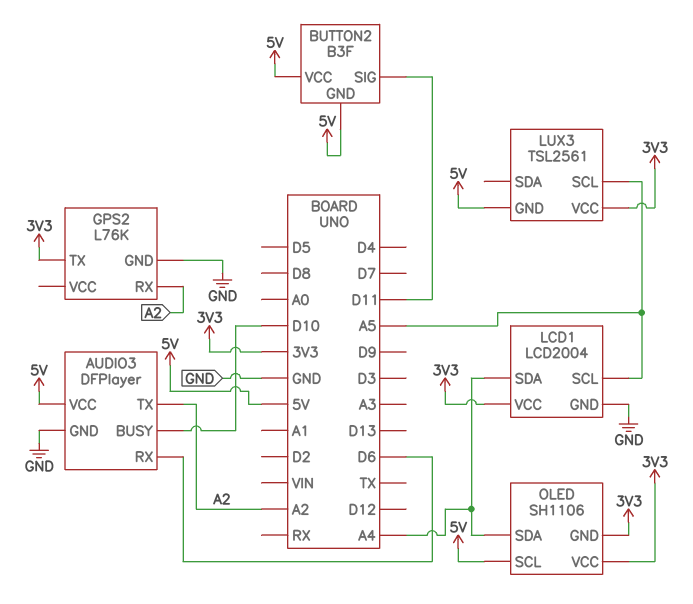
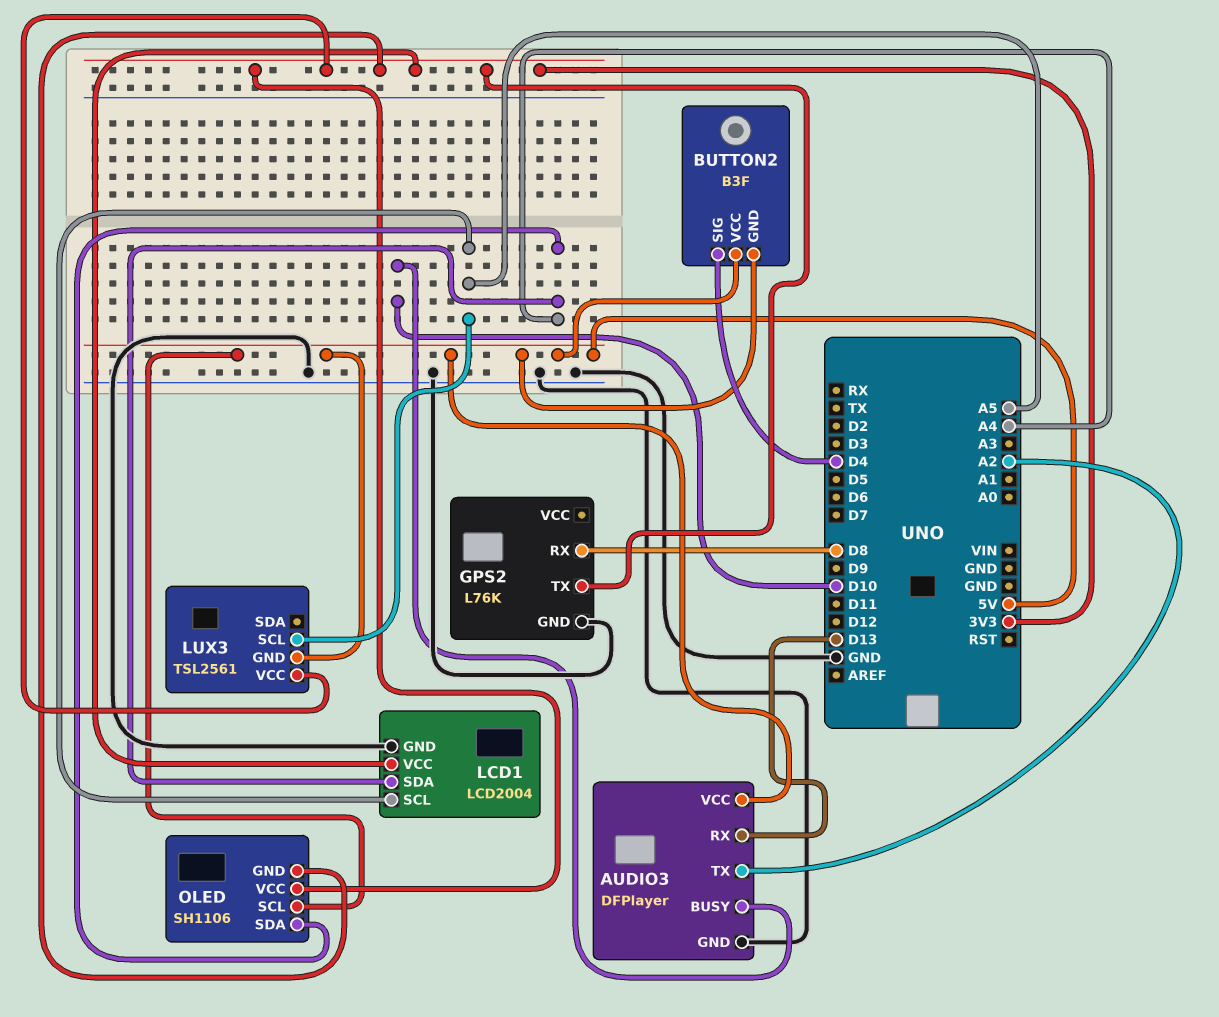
AUDIO3 pin RX: D6 -> D13
BUTTON2 pin SIG: D11 -> D4
GPS2 pin RX: A2 -> D8

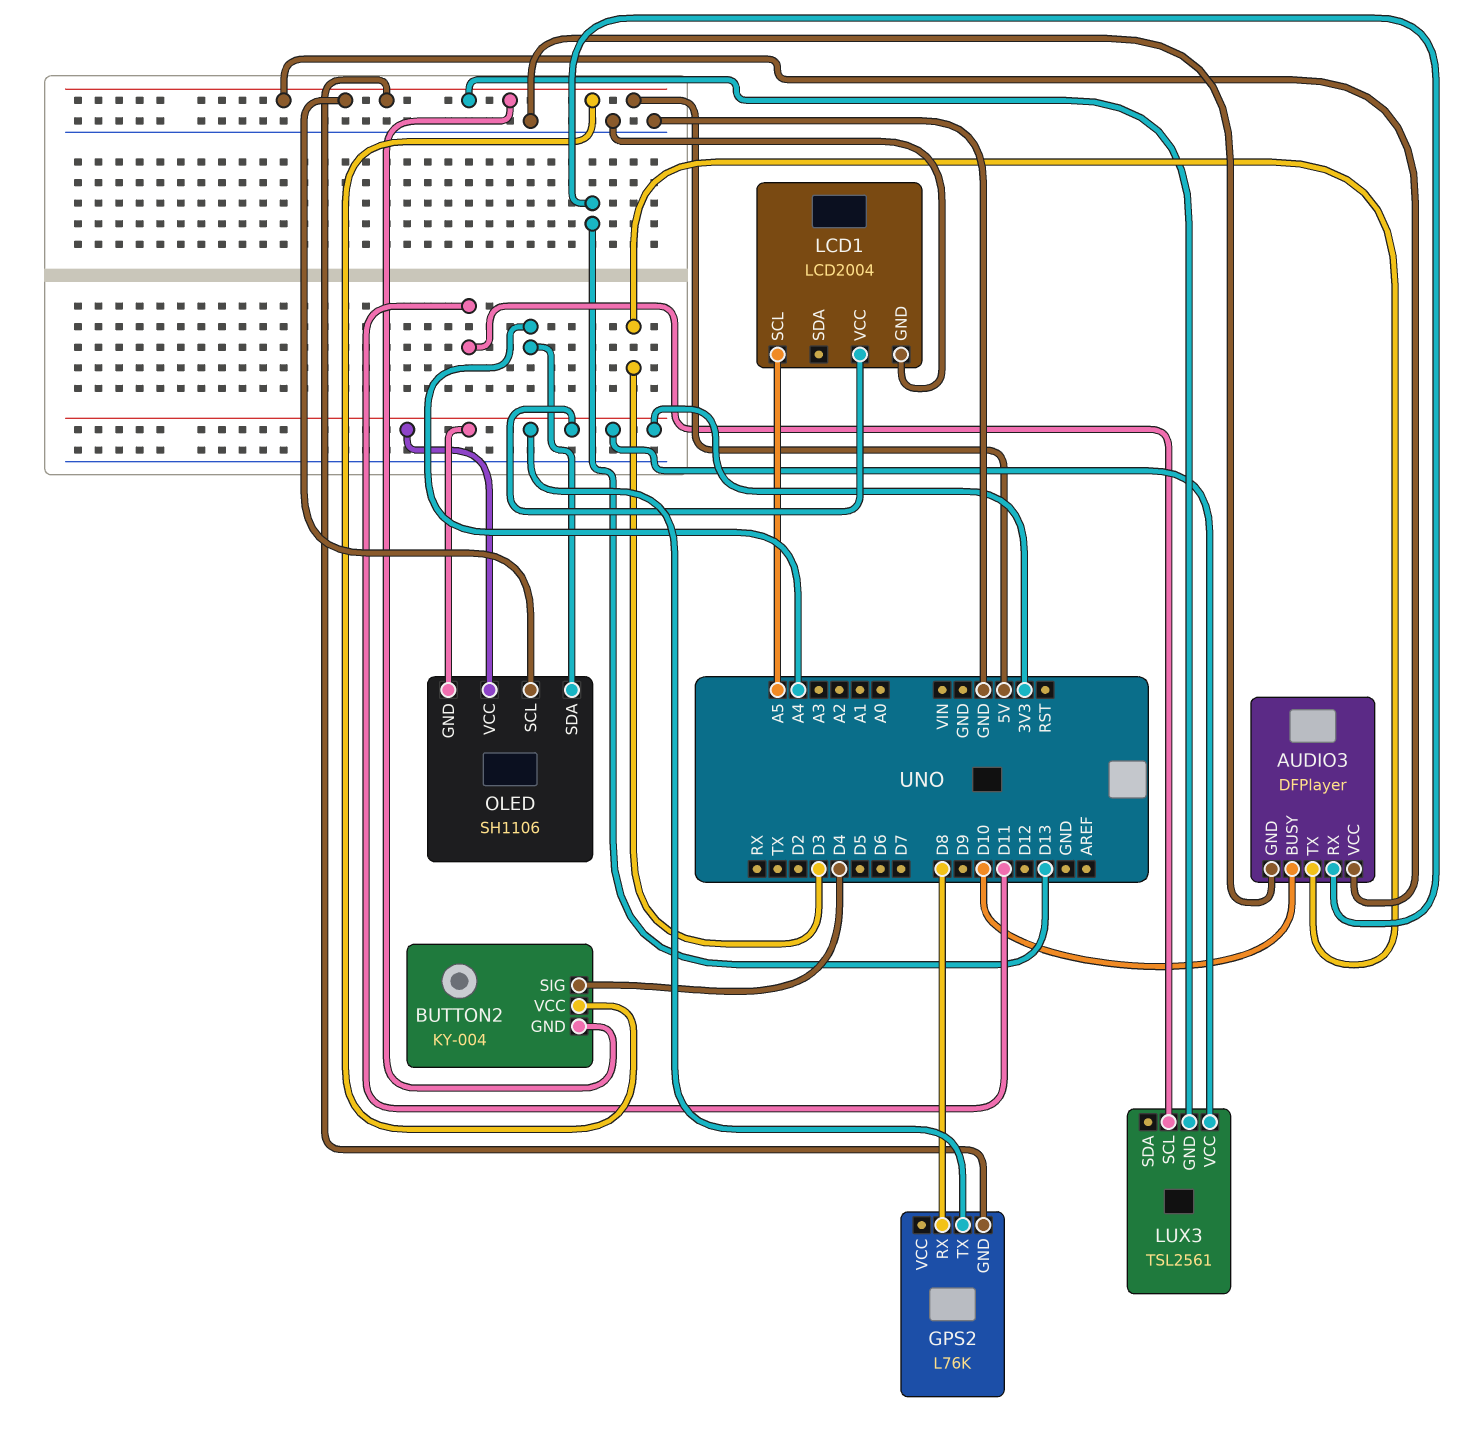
AUDIO3 pin TX: A2 -> D3
BUTTON2: B3F -> KY-004
GPS2 pin GND: GND -> 5V
LCD1 pin SDA: A4 -> none
LUX3 pin SCL: A5 -> D11

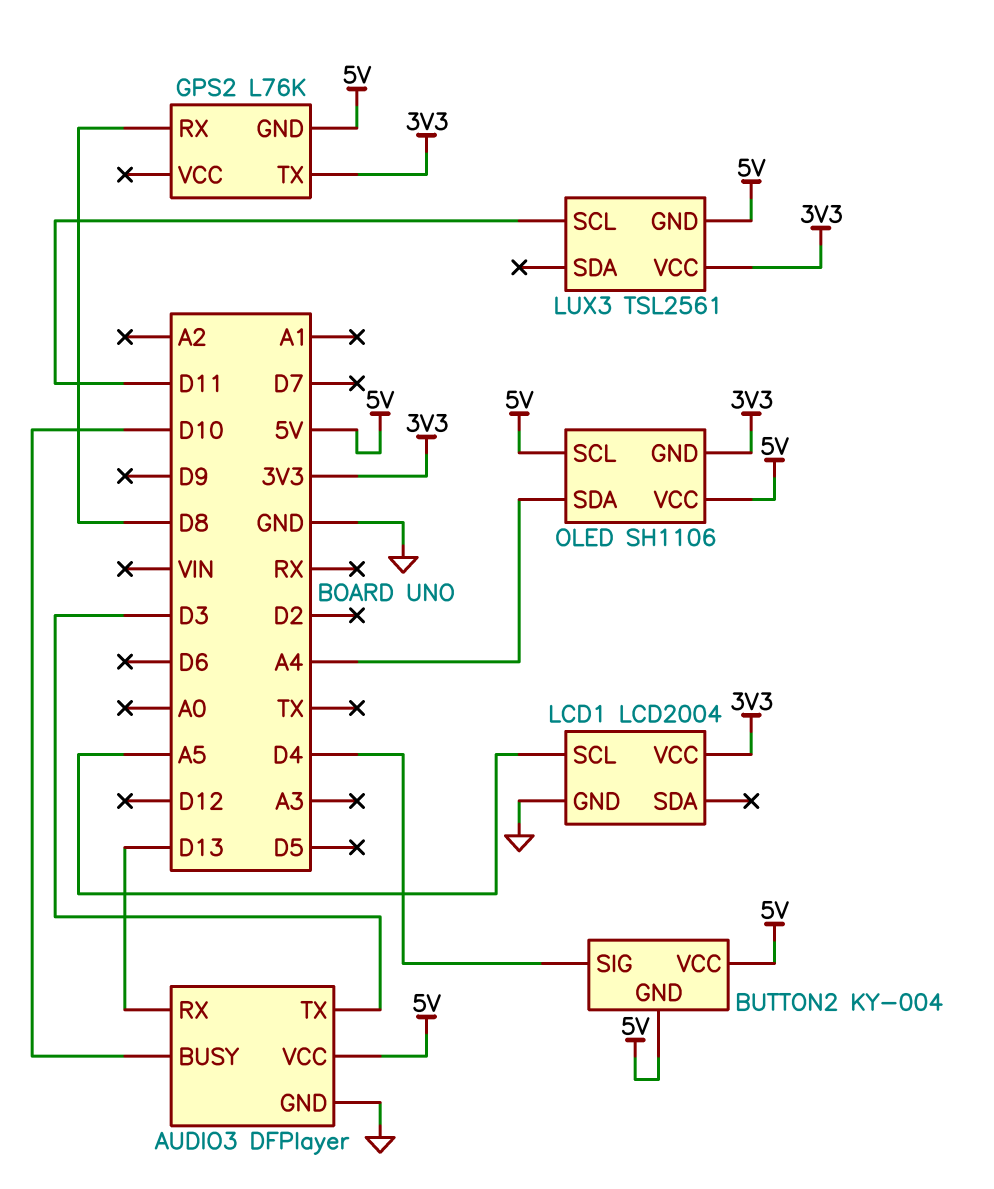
OLED pin VCC: 3V3 -> 5V

